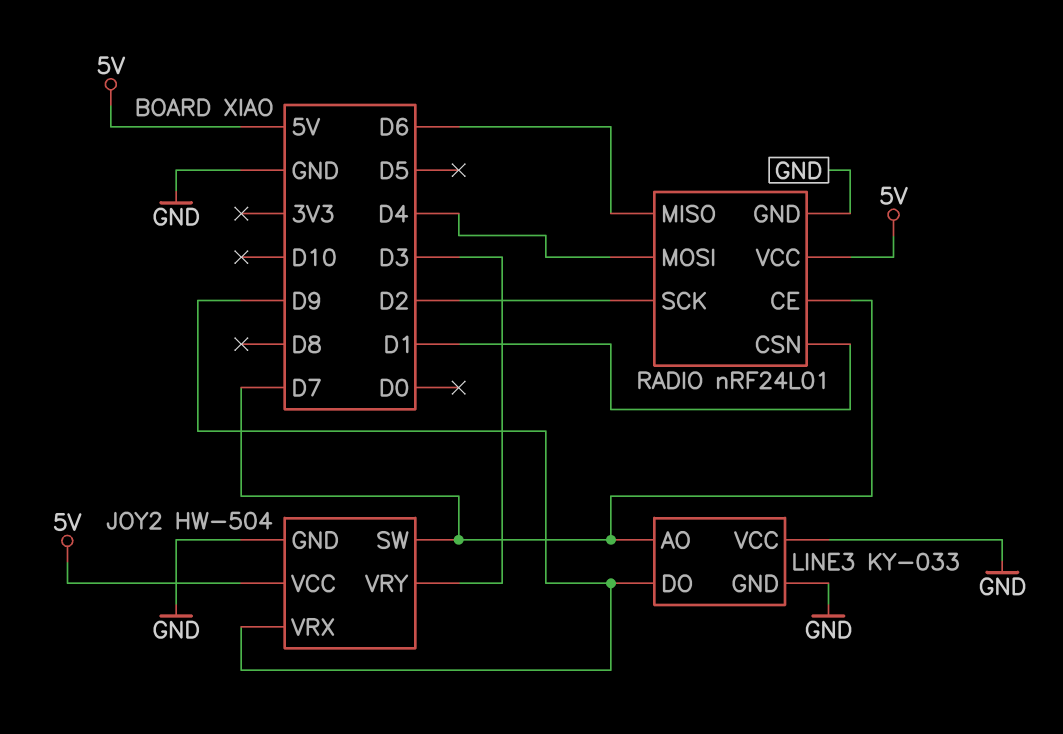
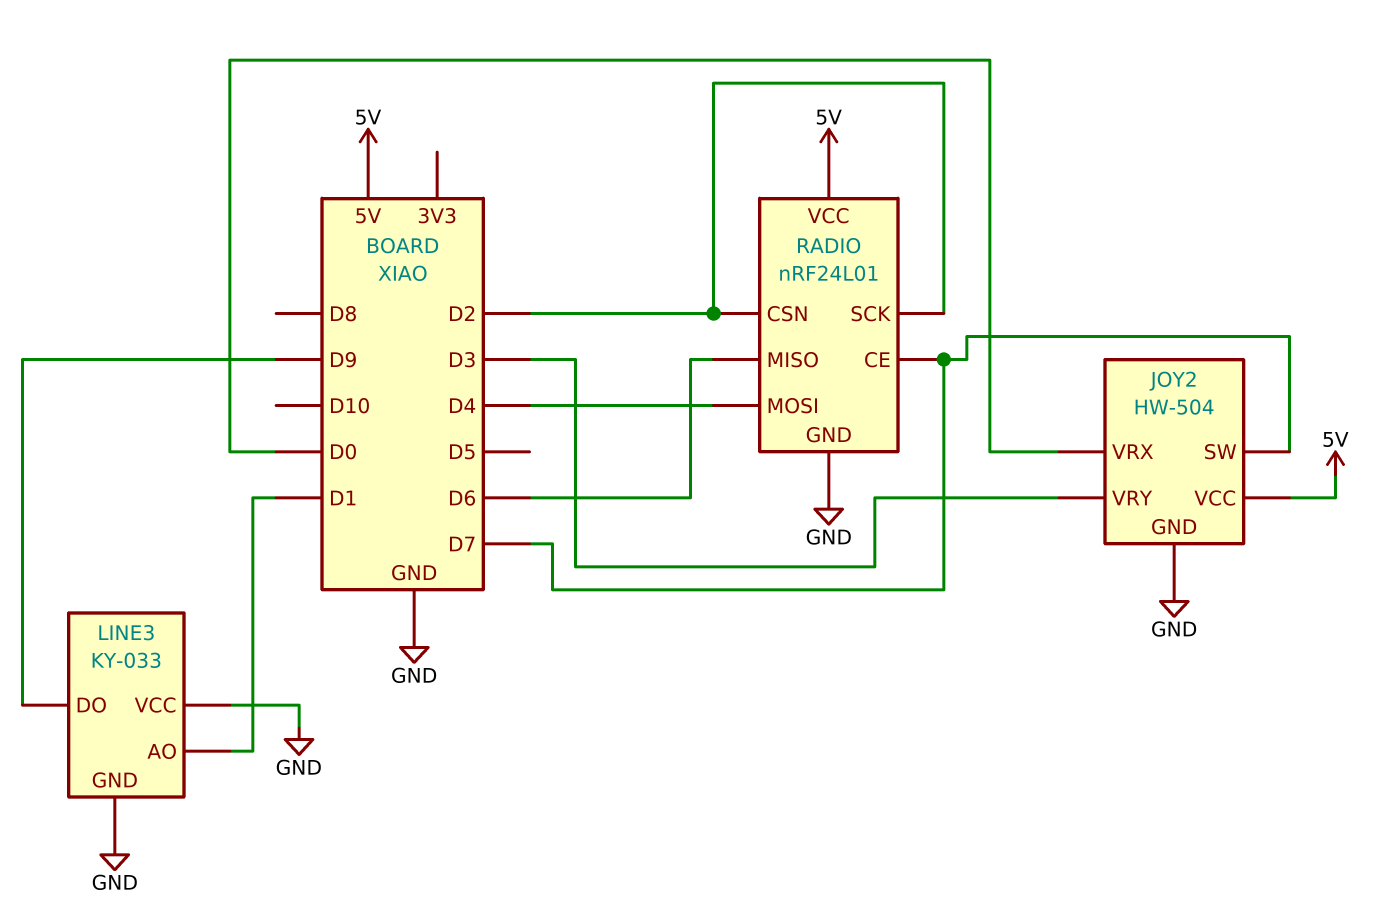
JOY2 pin VRX: D9 -> D0
LINE3 pin AO: D7 -> D1
RADIO pin CSN: D1 -> D2

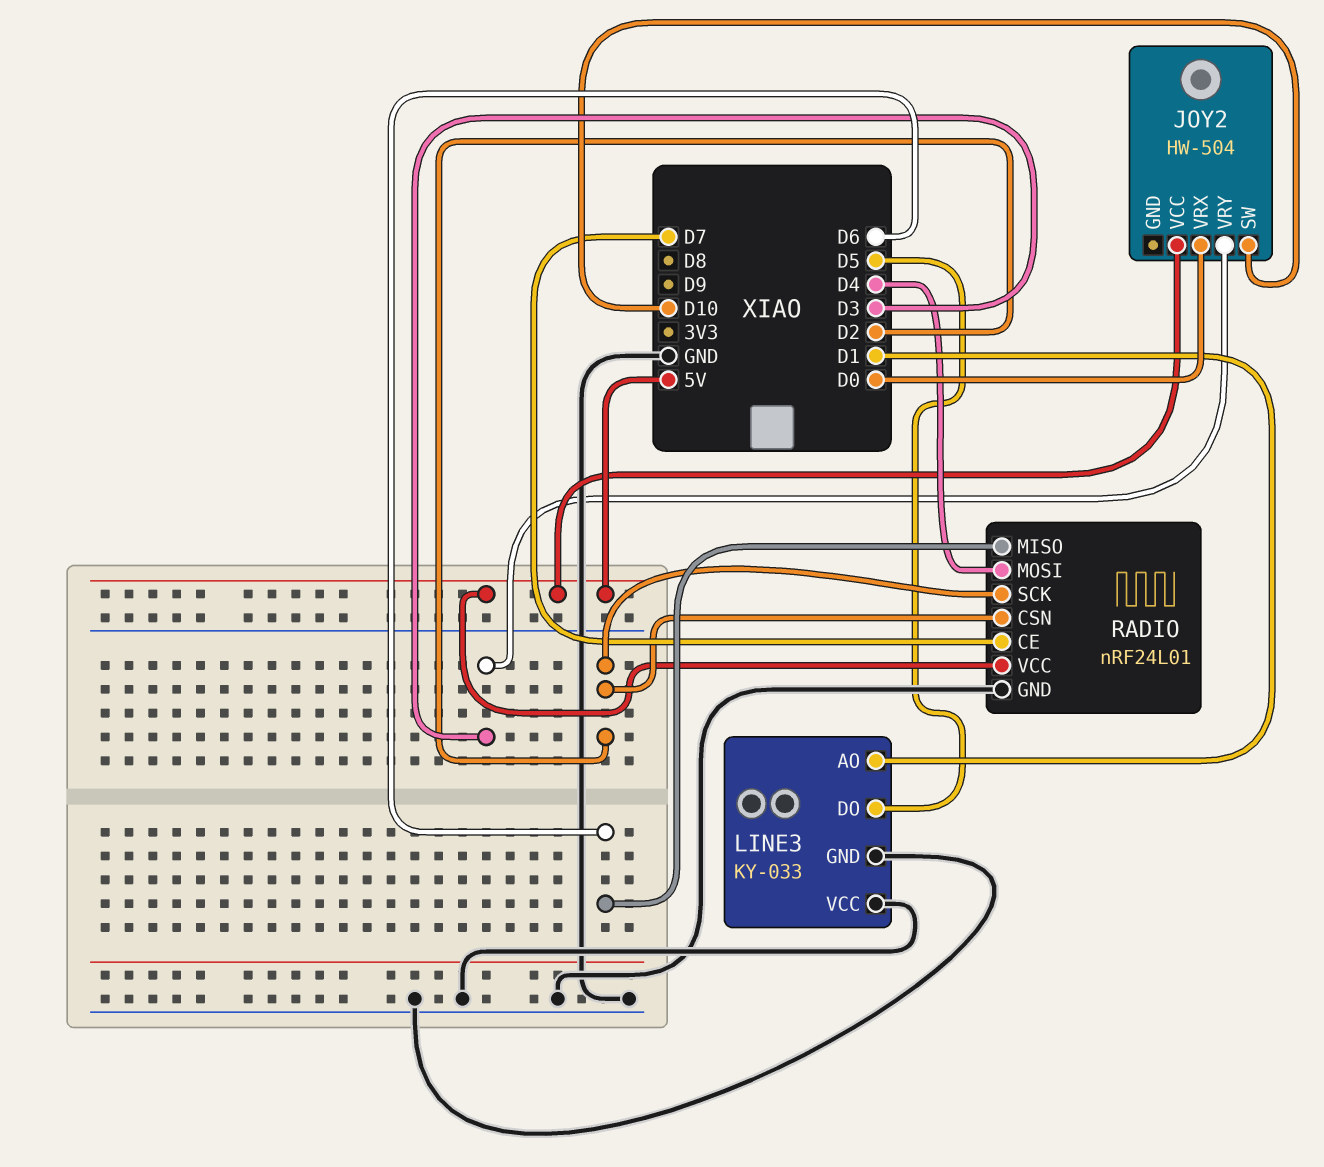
JOY2 pin GND: GND -> none
JOY2 pin SW: D7 -> D10
LINE3 pin DO: D9 -> D5

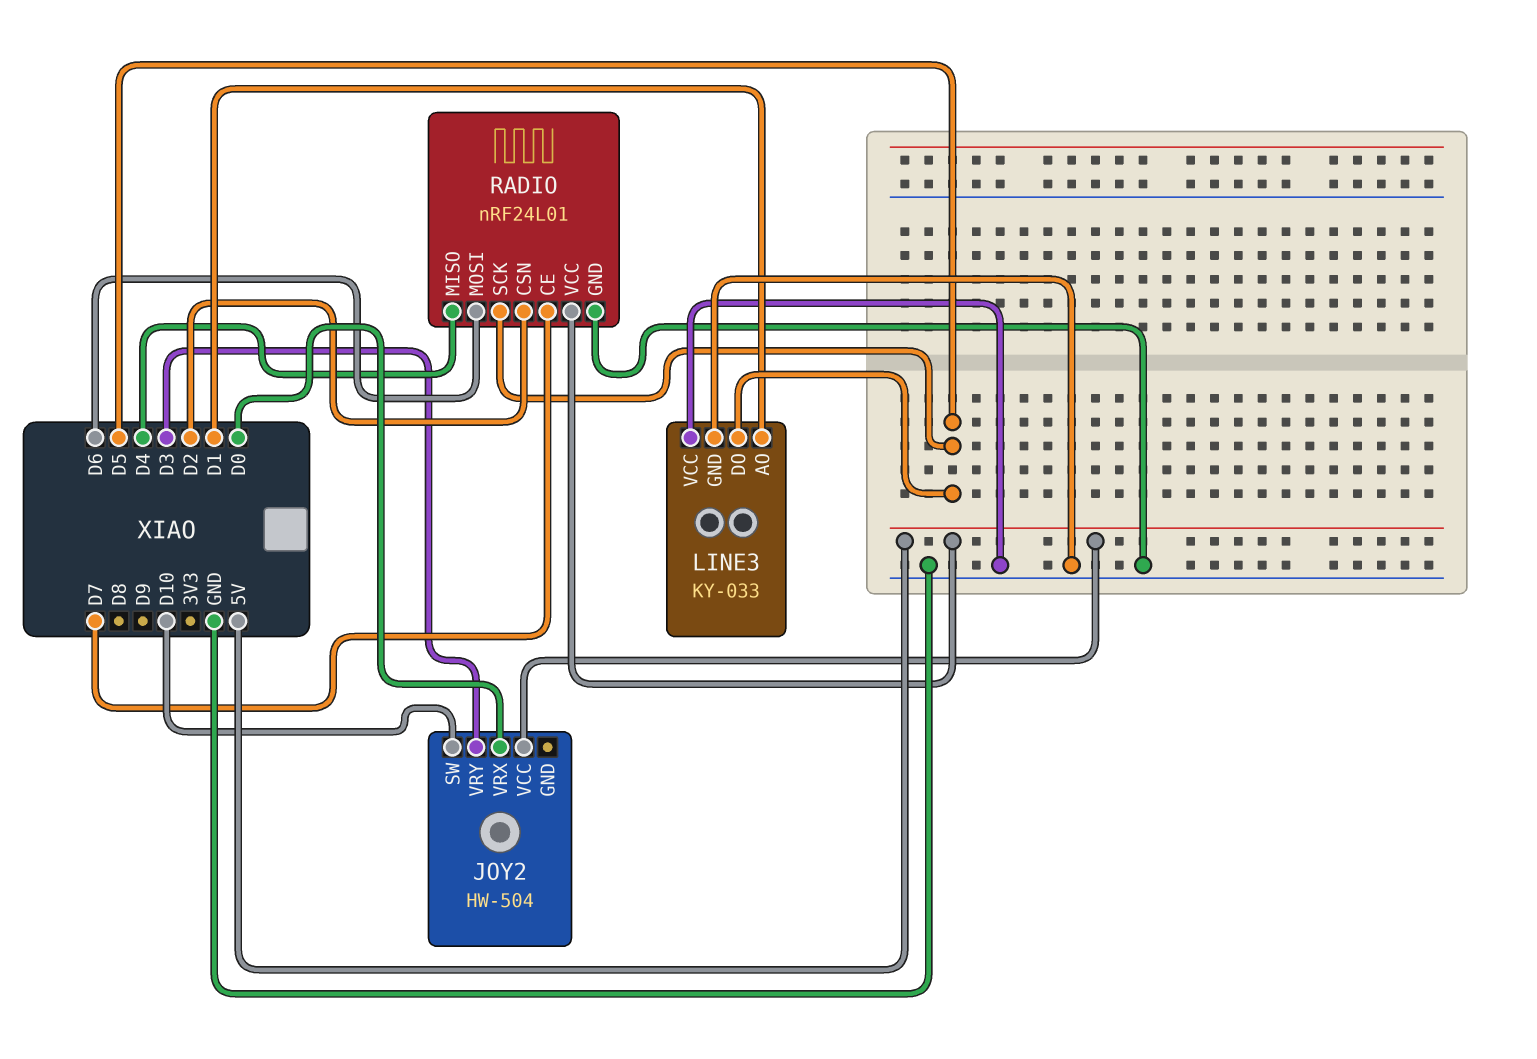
RADIO pin MISO: D6 -> D4
RADIO pin MOSI: D4 -> D6
RADIO pin SCK: D2 -> D5

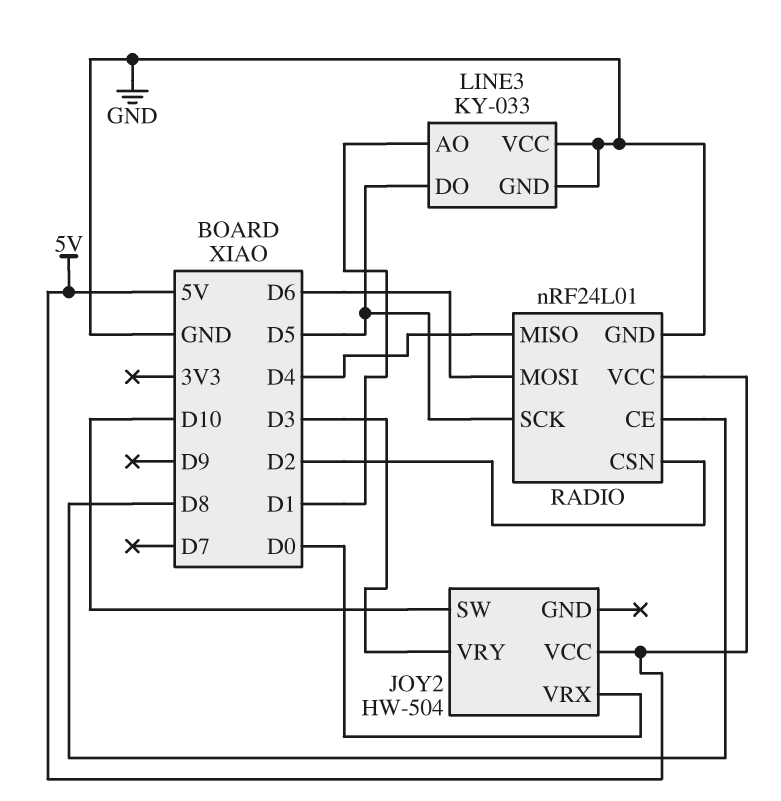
RADIO pin CE: D7 -> D8

